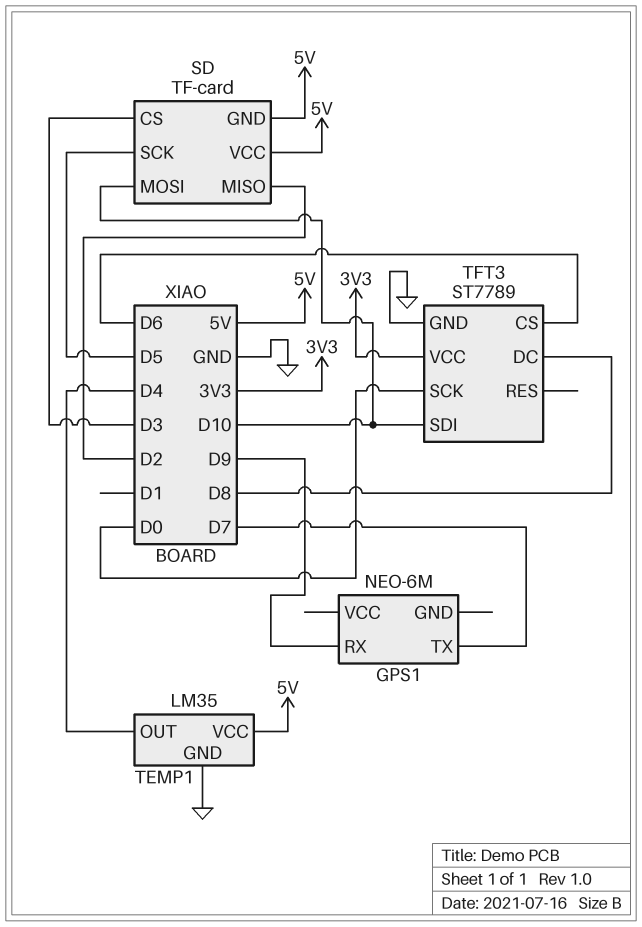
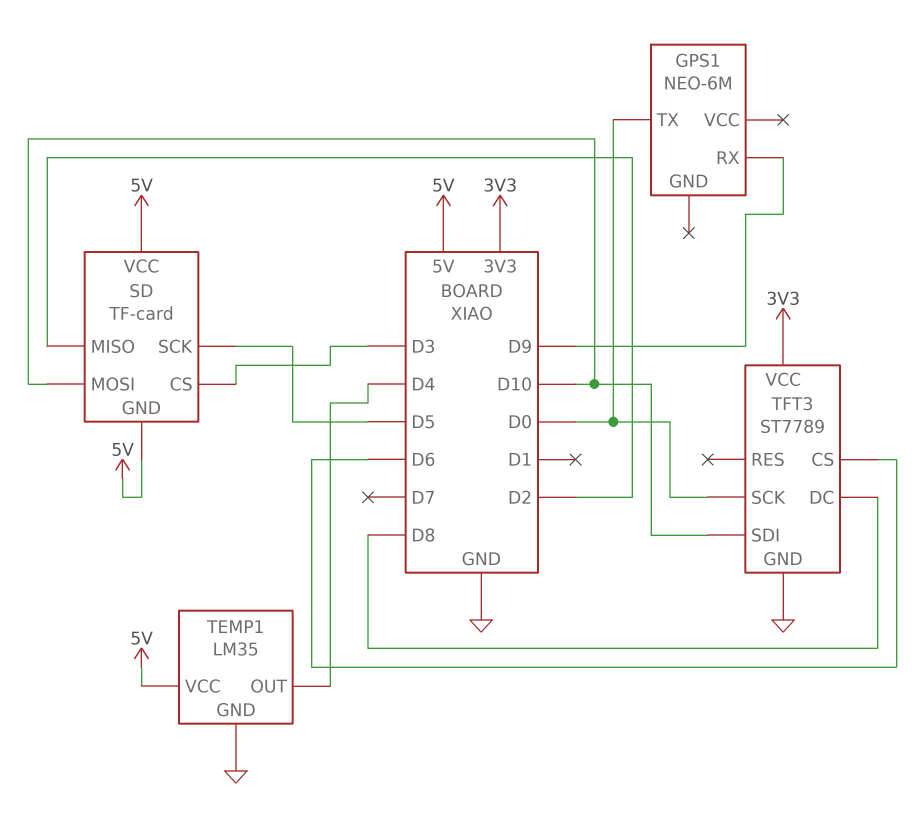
GPS1 pin TX: D7 -> D0

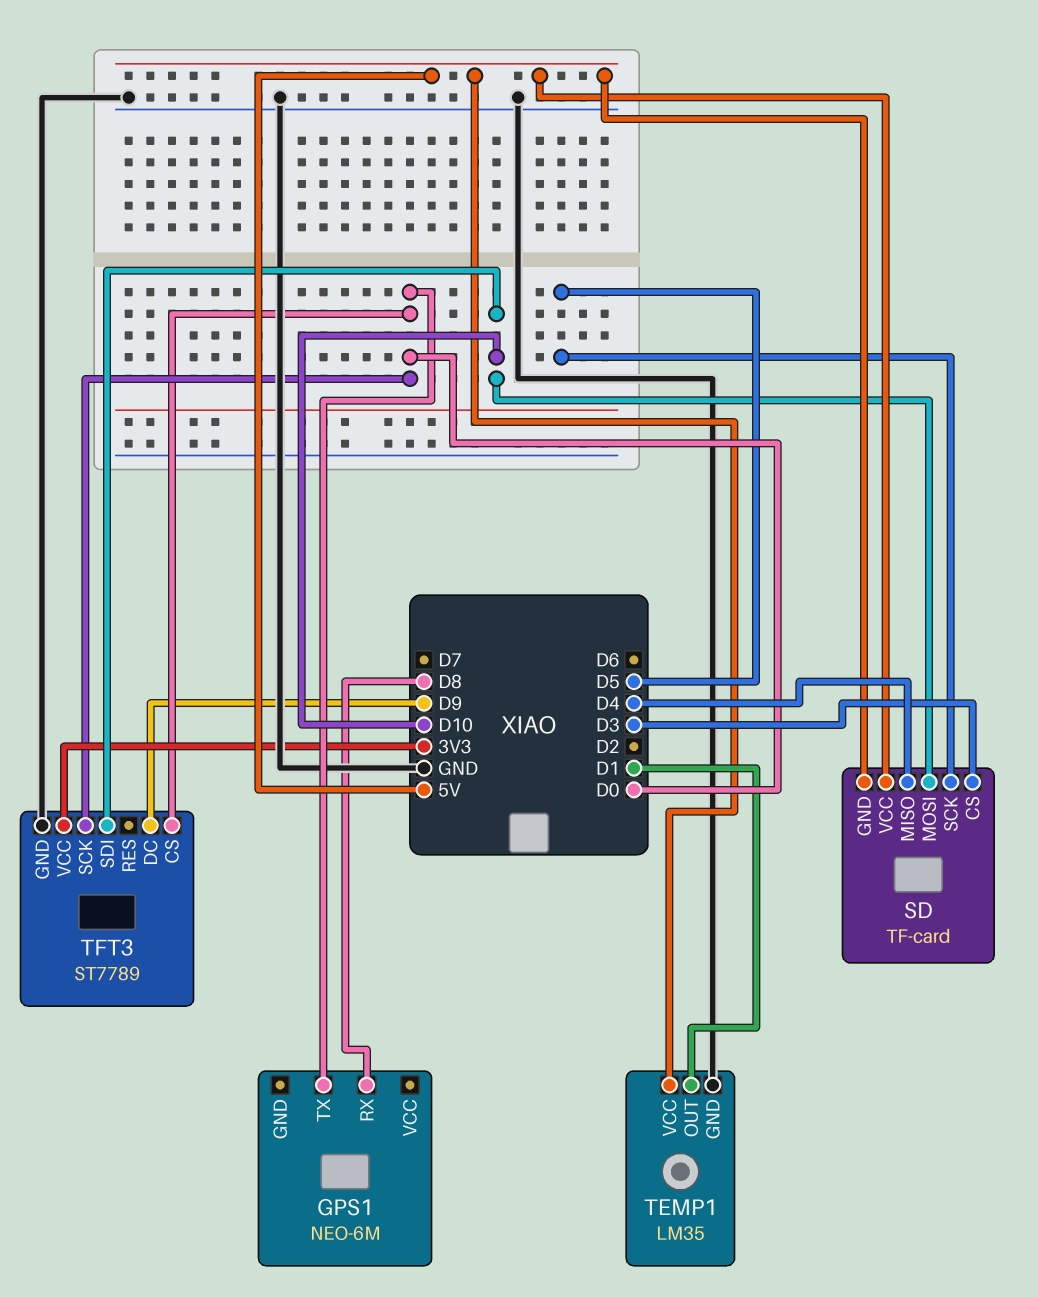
GPS1 pin RX: D9 -> D8
SD pin MISO: D2 -> D4
TEMP1 pin OUT: D4 -> D1
TFT3 pin CS: D6 -> D0
TFT3 pin DC: D8 -> D9

